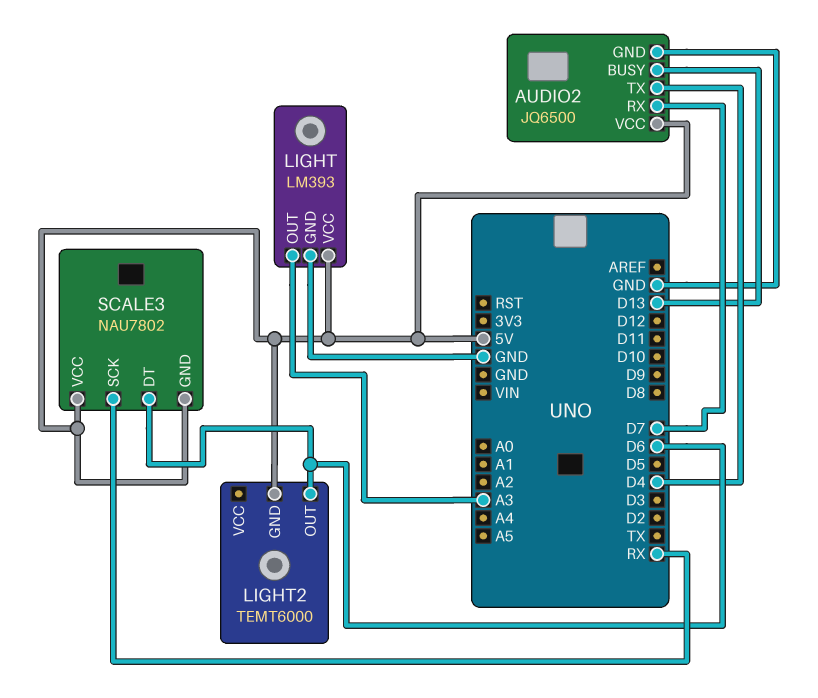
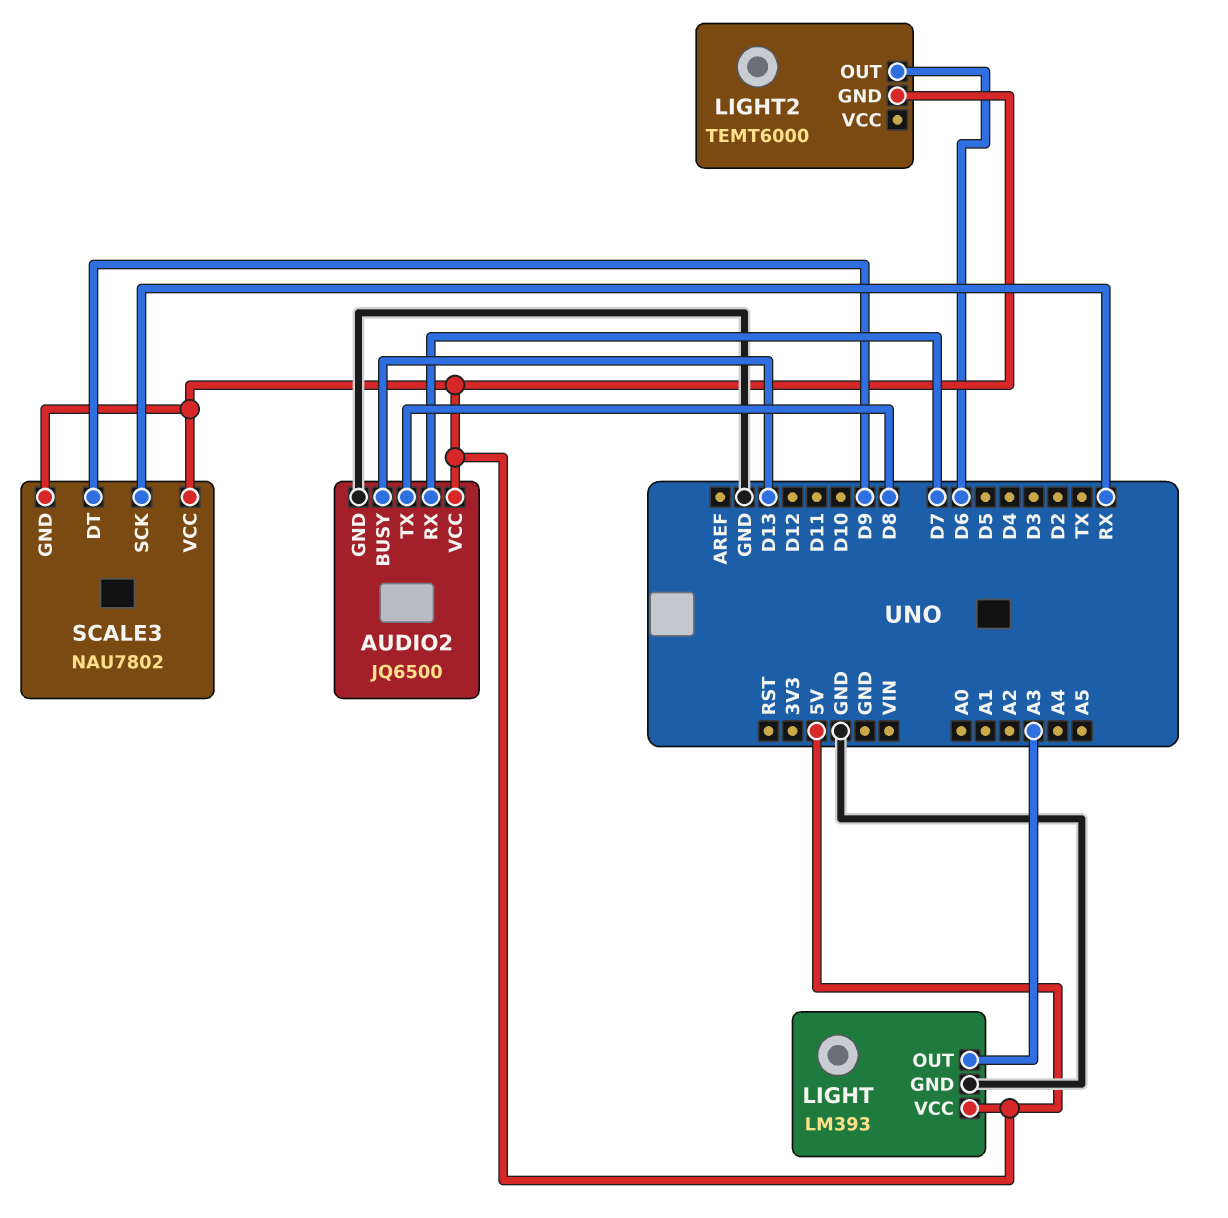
AUDIO2 pin TX: D4 -> D8
SCALE3 pin DT: D6 -> D9

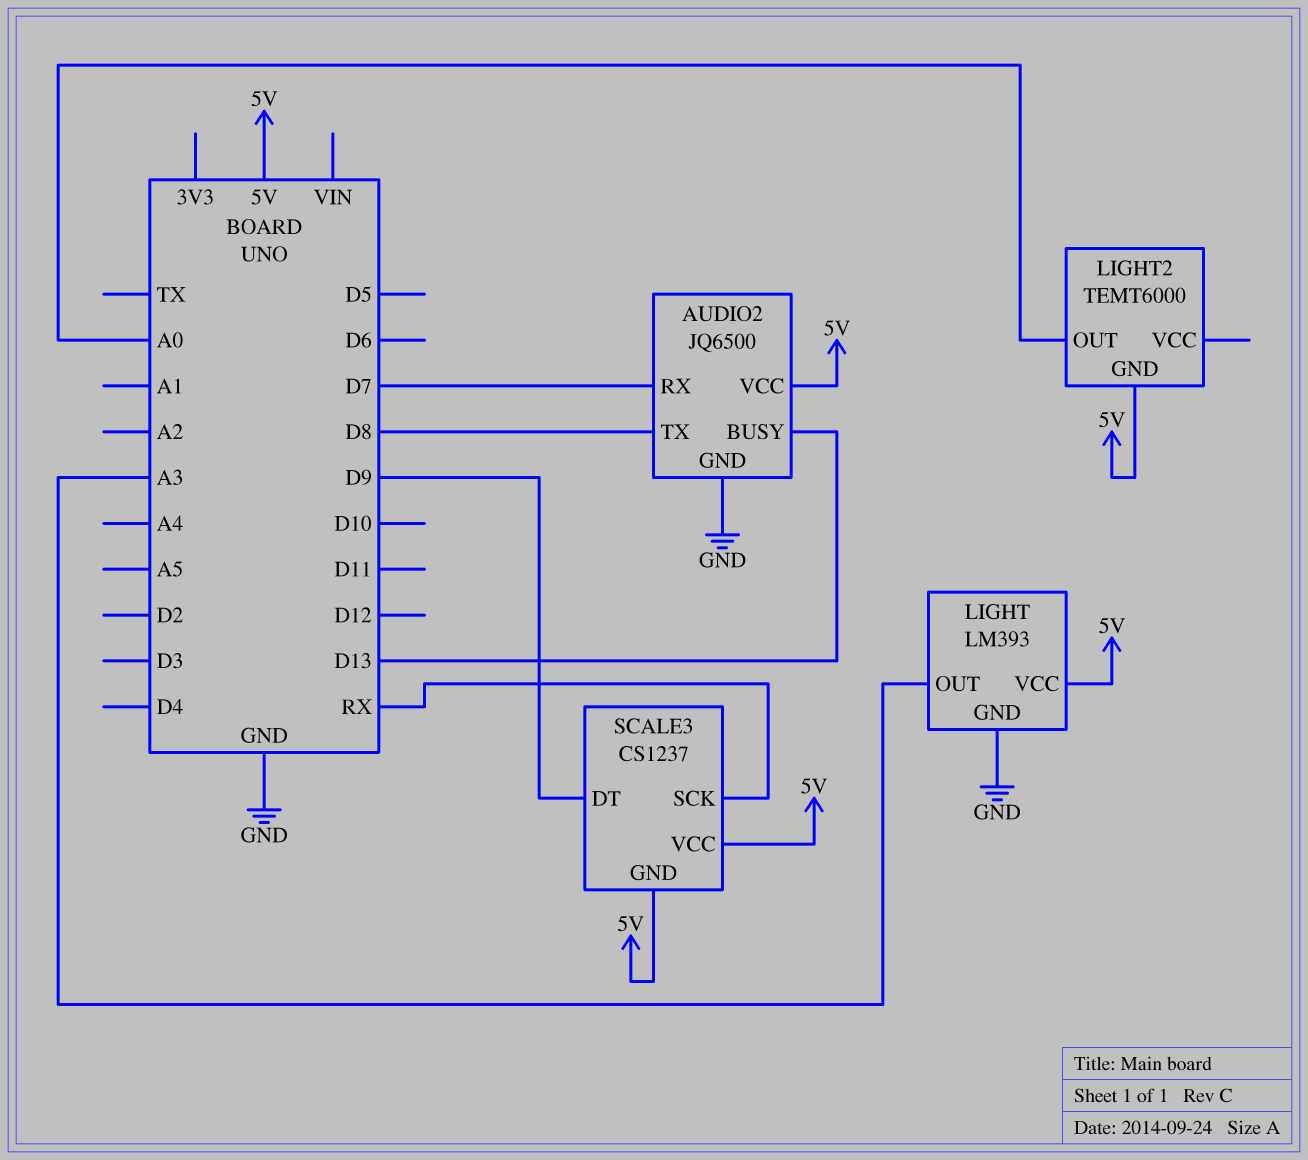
LIGHT2 pin OUT: D6 -> A0
SCALE3: NAU7802 -> CS1237

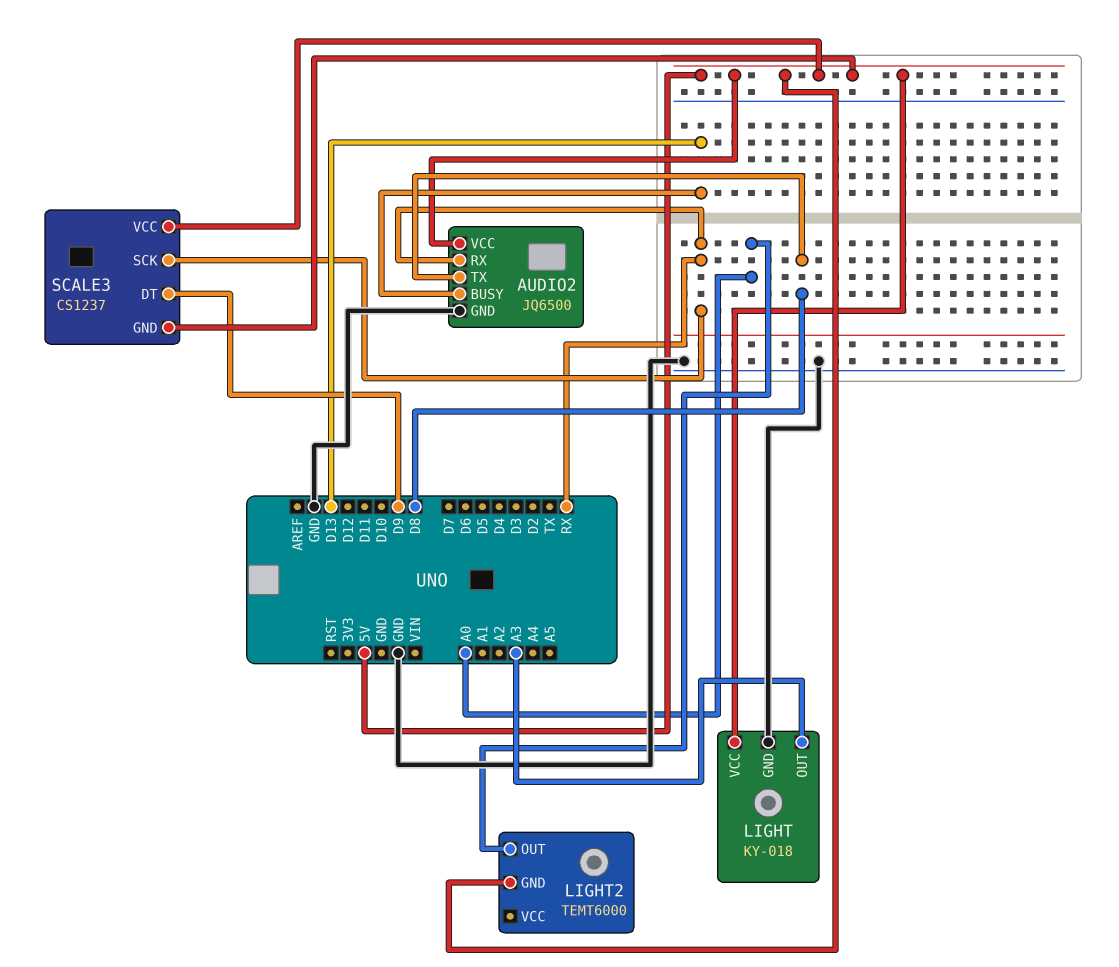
AUDIO2 pin RX: D7 -> RX
LIGHT: LM393 -> KY-018

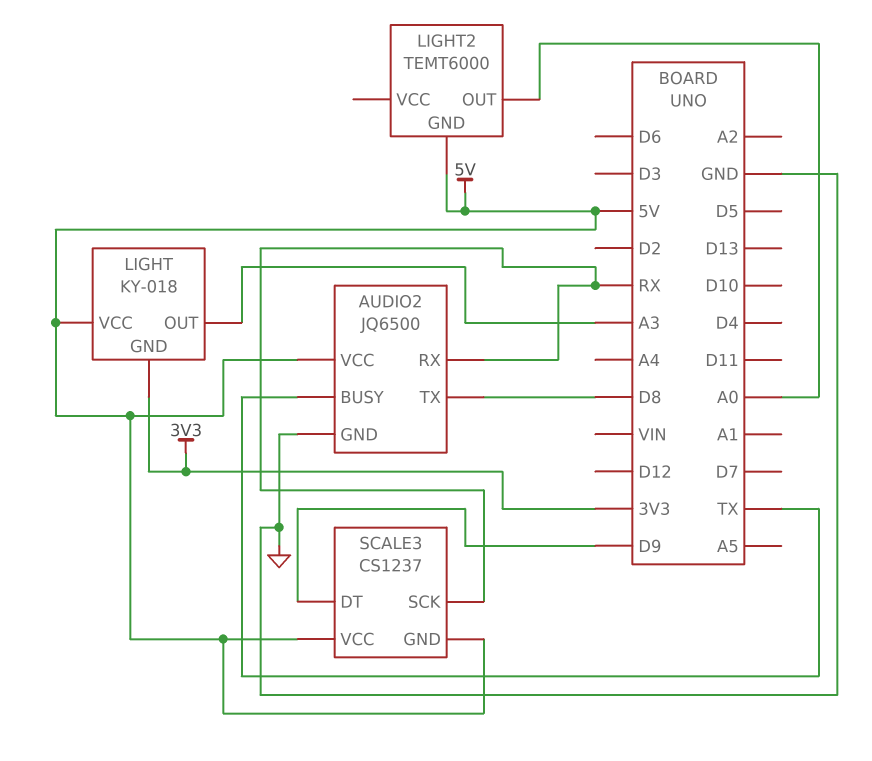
AUDIO2 pin BUSY: D13 -> TX
LIGHT pin GND: GND -> 3V3

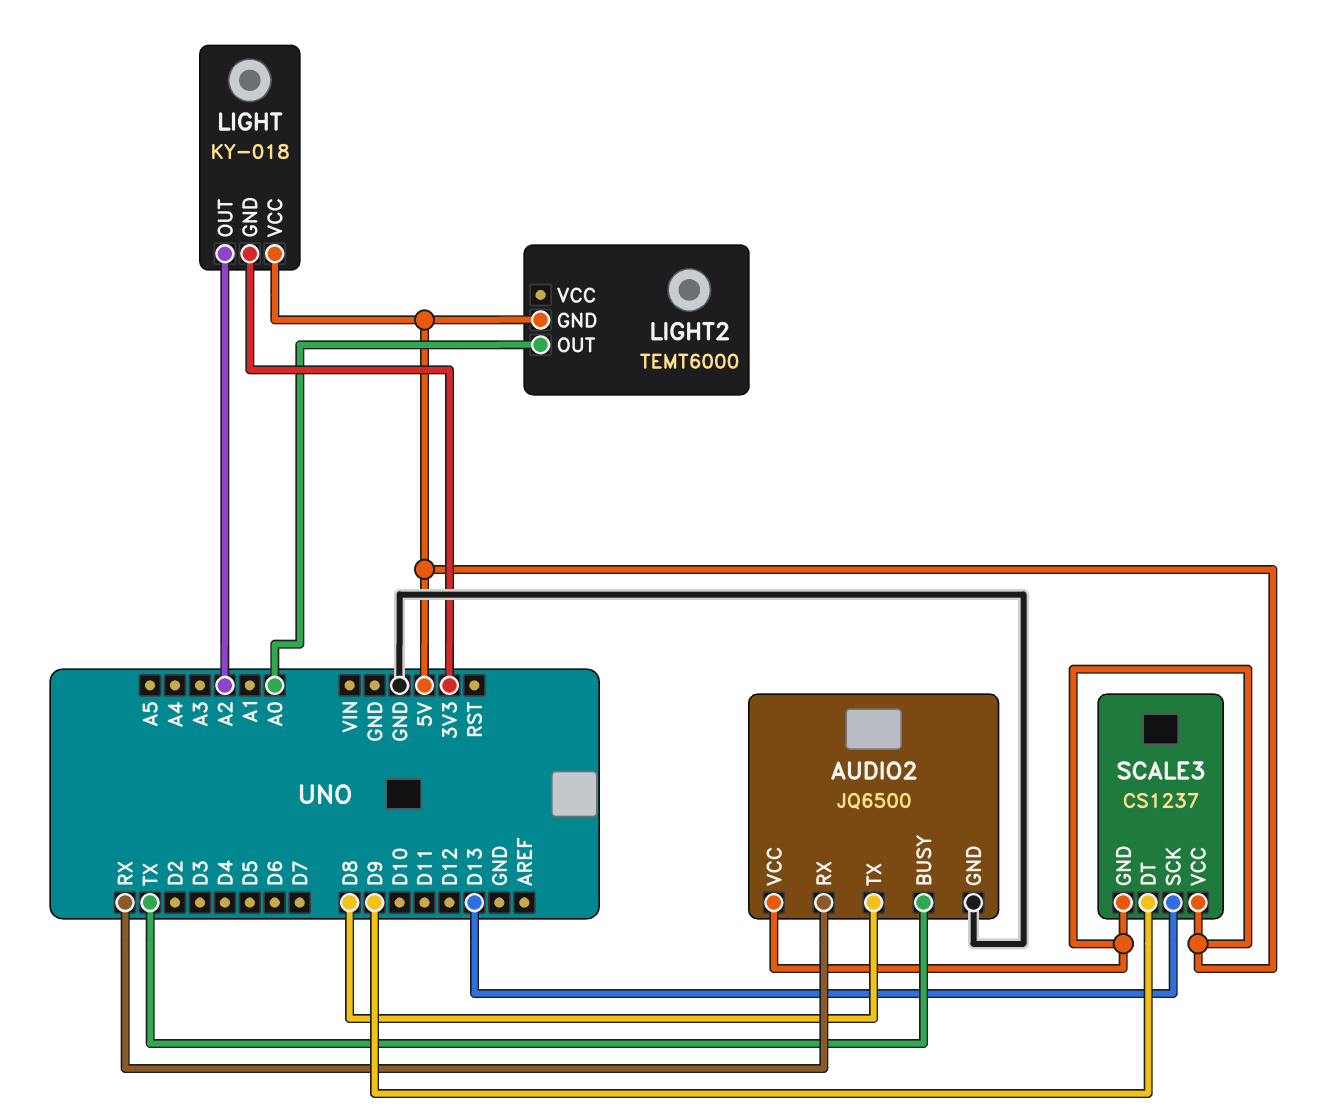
LIGHT pin OUT: A3 -> A2
SCALE3 pin SCK: RX -> D13

